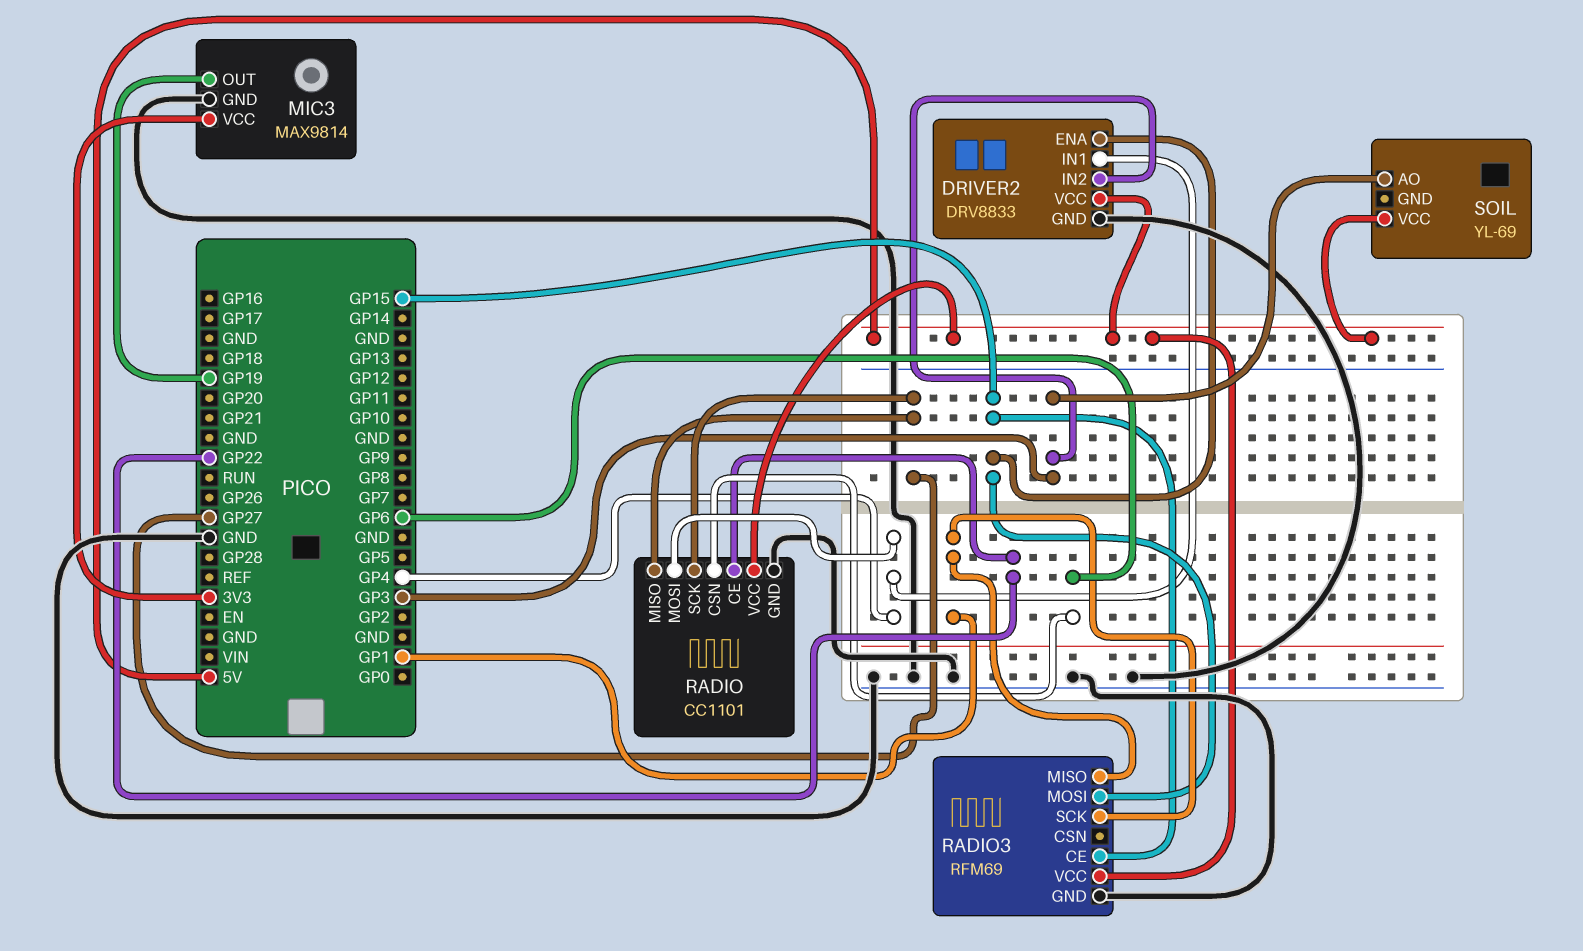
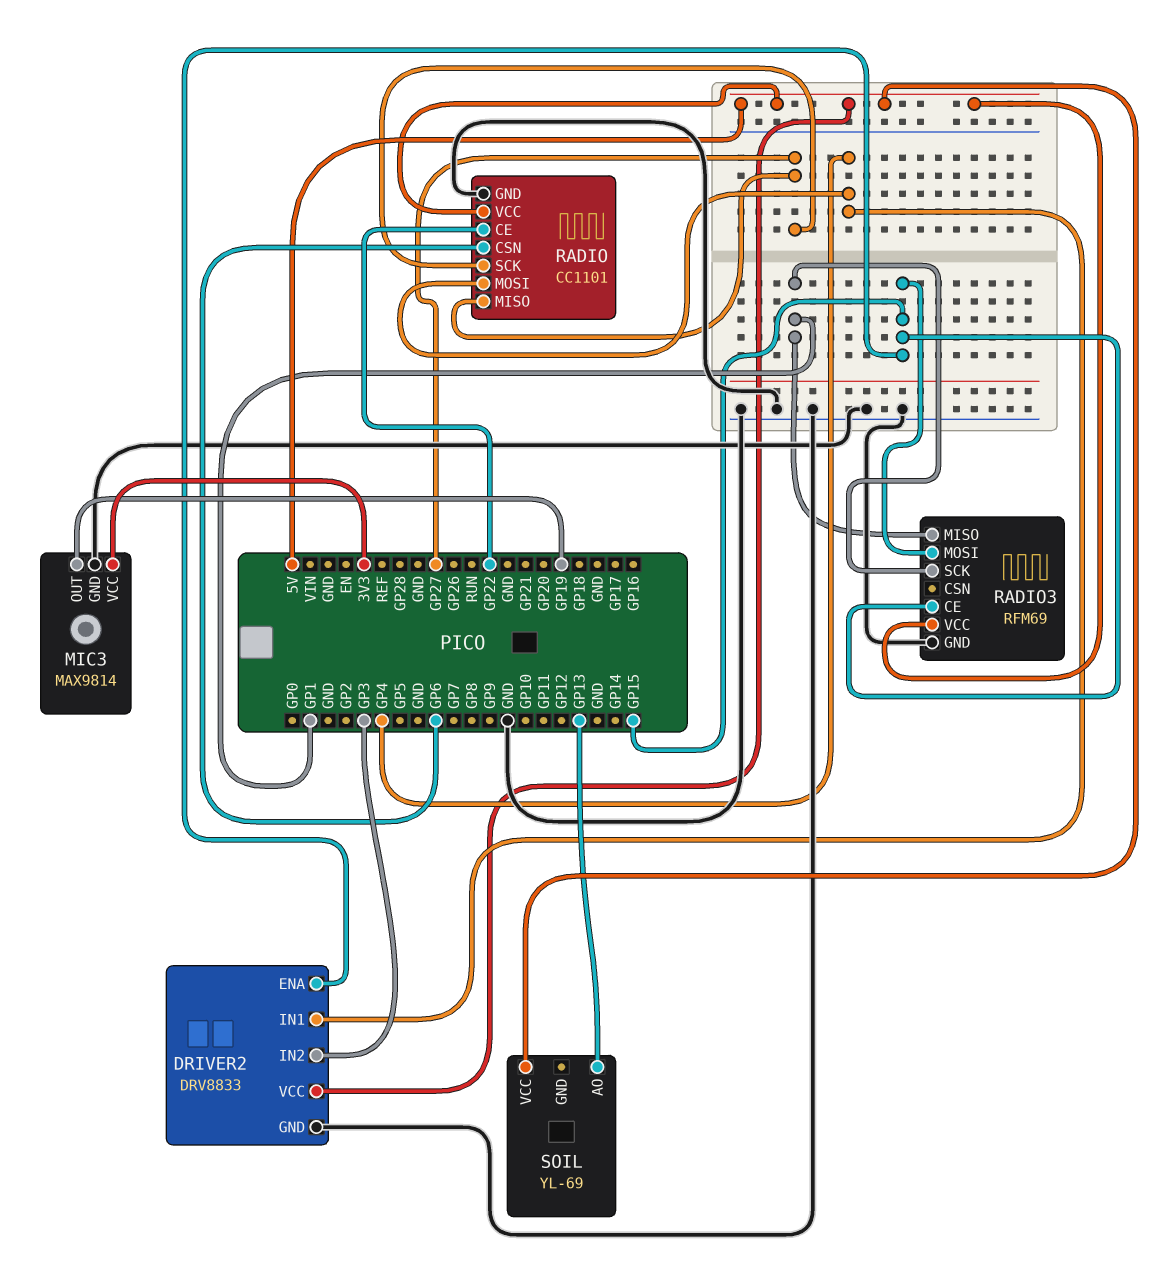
SOIL pin AO: GP3 -> GP13

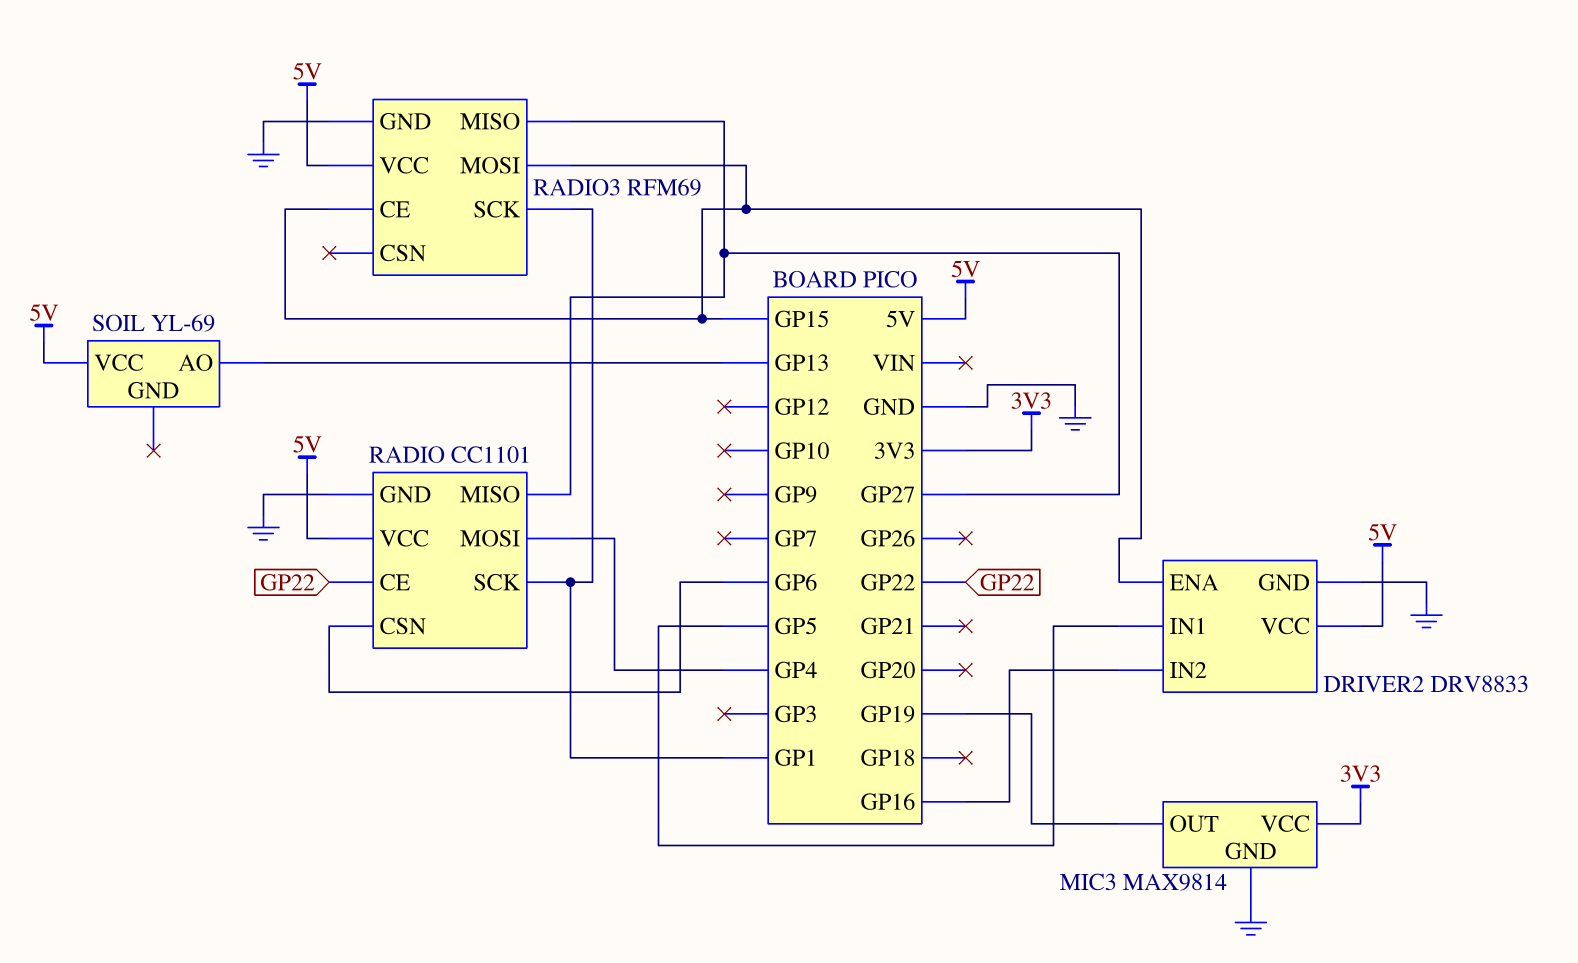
DRIVER2 pin IN1: GP4 -> GP5
DRIVER2 pin IN2: GP3 -> GP16
RADIO pin SCK: GP27 -> GP1
RADIO3 pin MISO: GP1 -> GP27

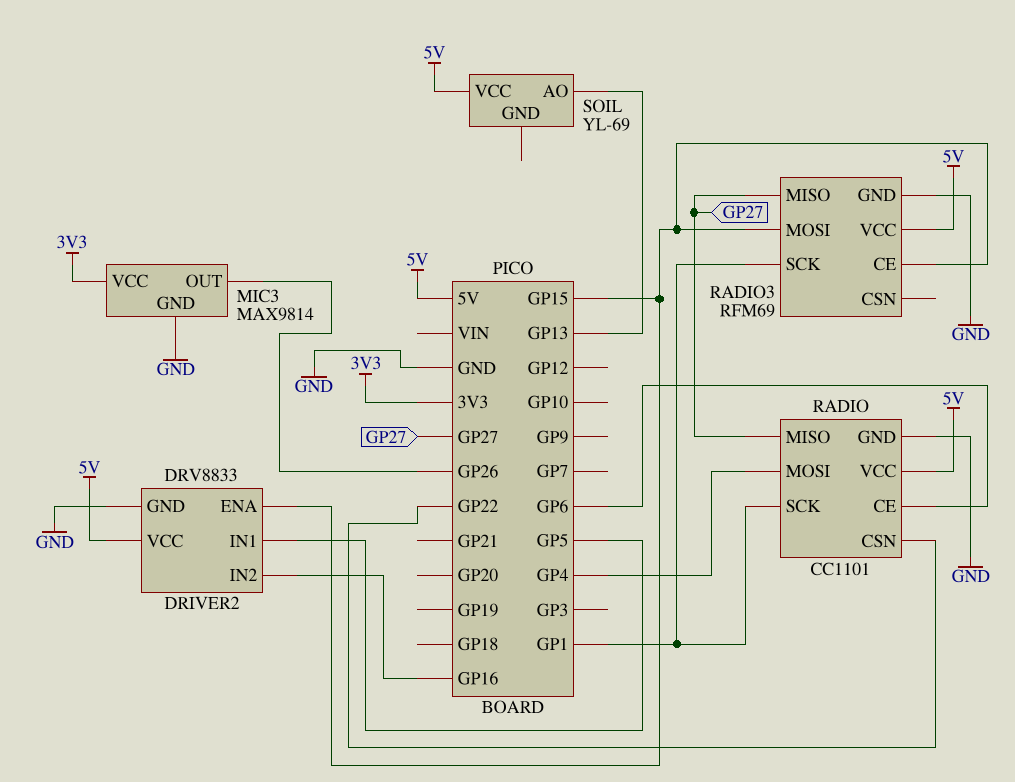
MIC3 pin OUT: GP19 -> GP26
RADIO pin CE: GP22 -> GP6
RADIO pin CSN: GP6 -> GP22

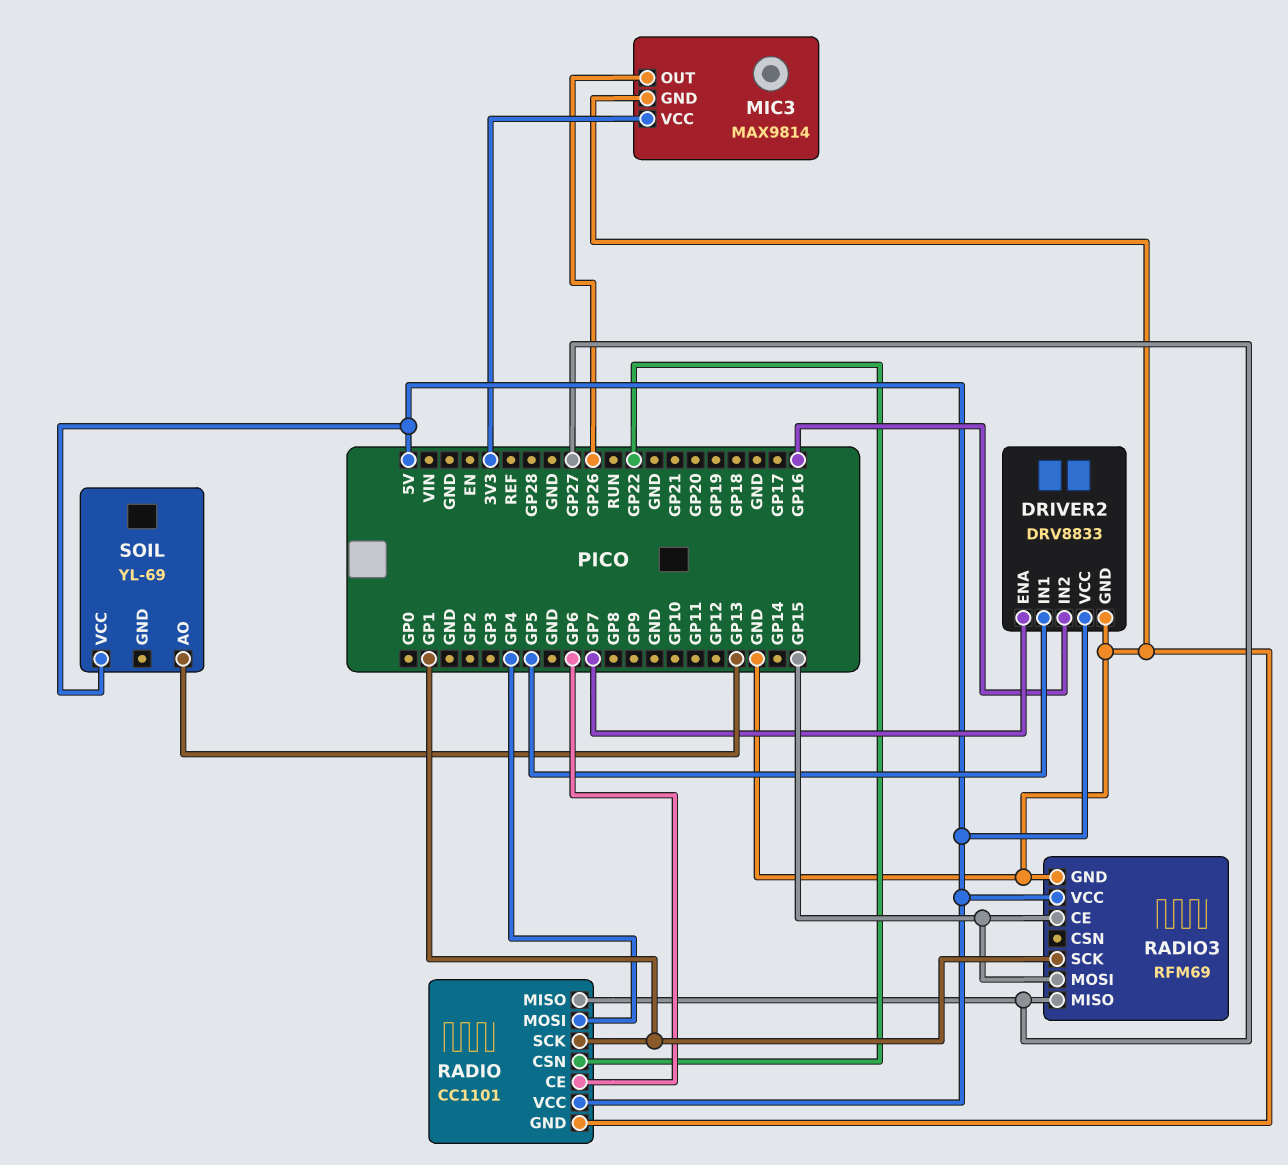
DRIVER2 pin ENA: GP15 -> GP7

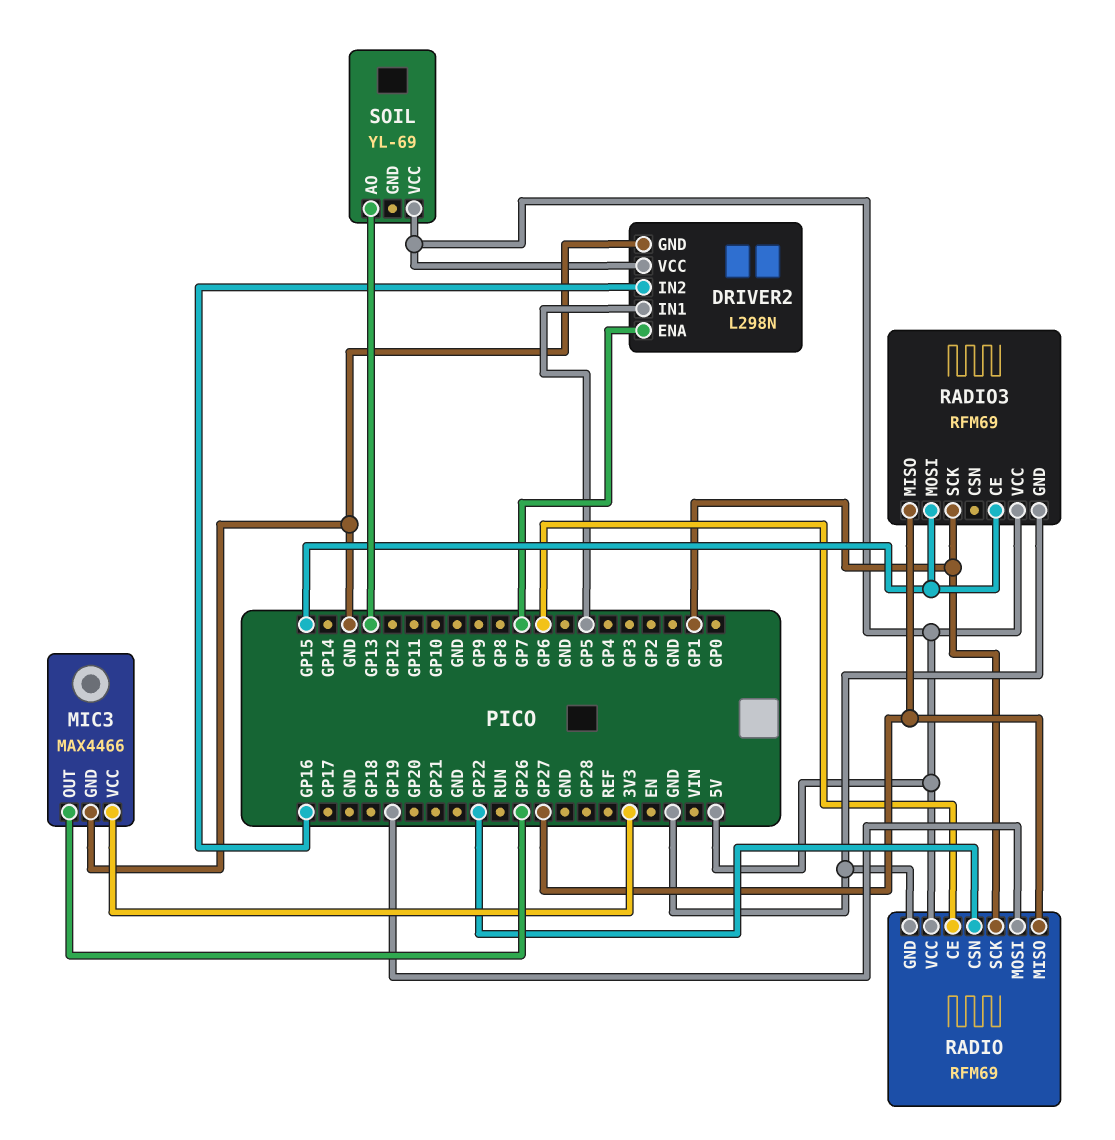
DRIVER2: DRV8833 -> L298N
MIC3: MAX9814 -> MAX4466
RADIO: CC1101 -> RFM69
RADIO pin MOSI: GP4 -> GP19

